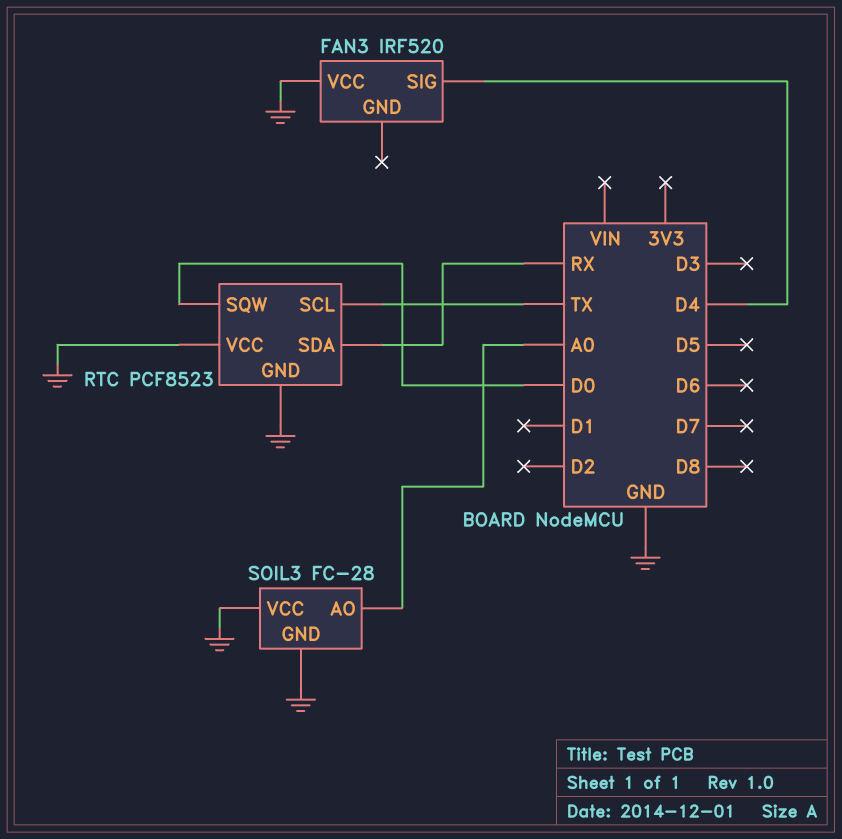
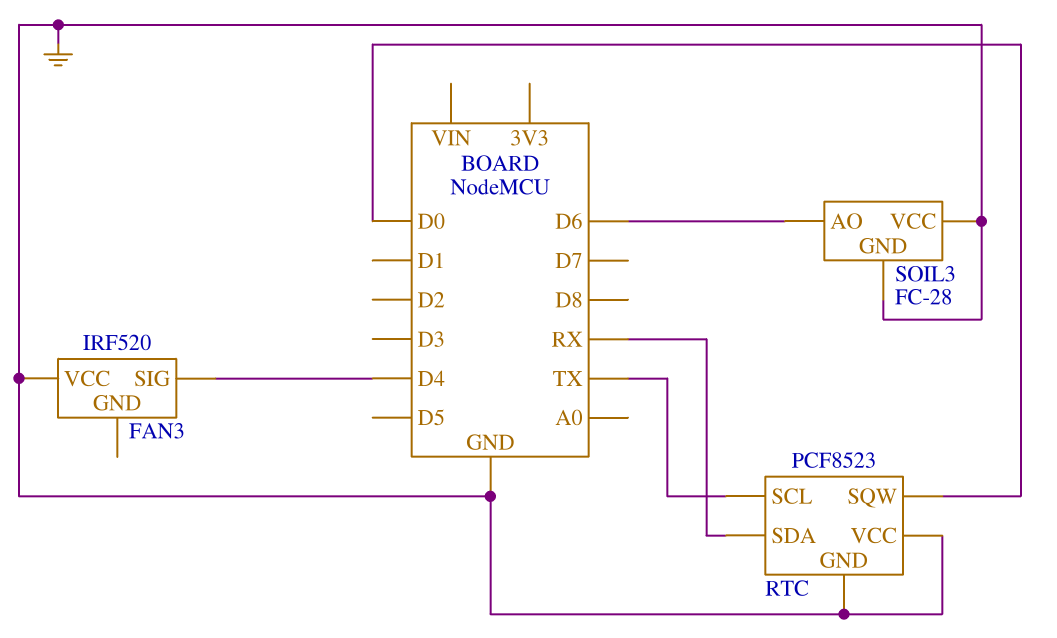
SOIL3 pin AO: A0 -> D6

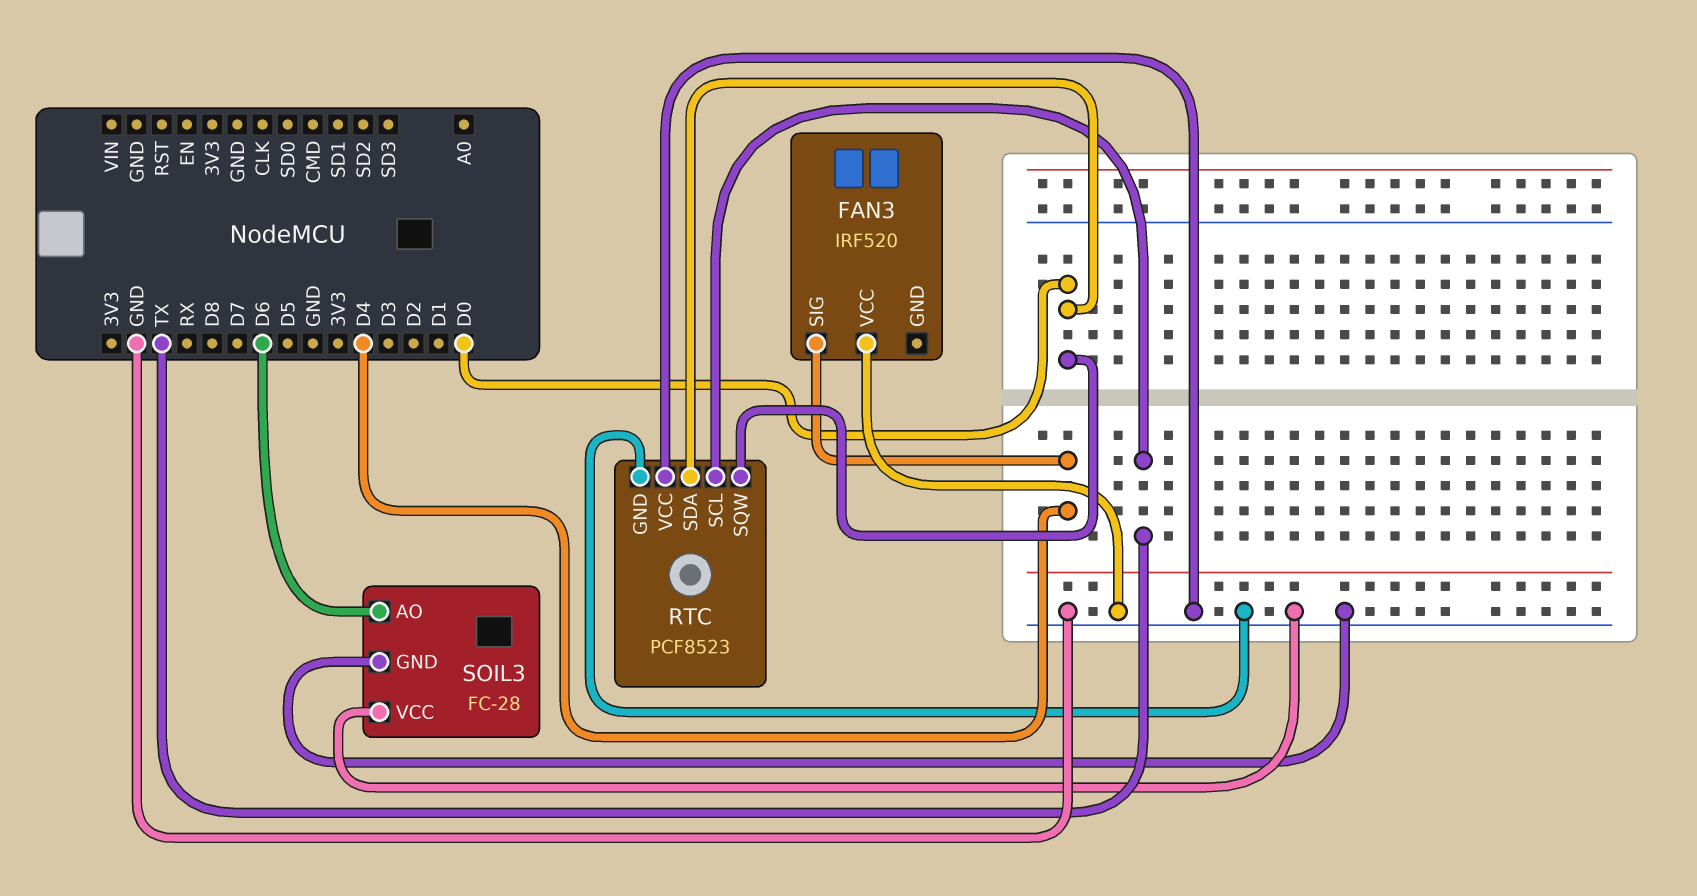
RTC pin SDA: RX -> D0

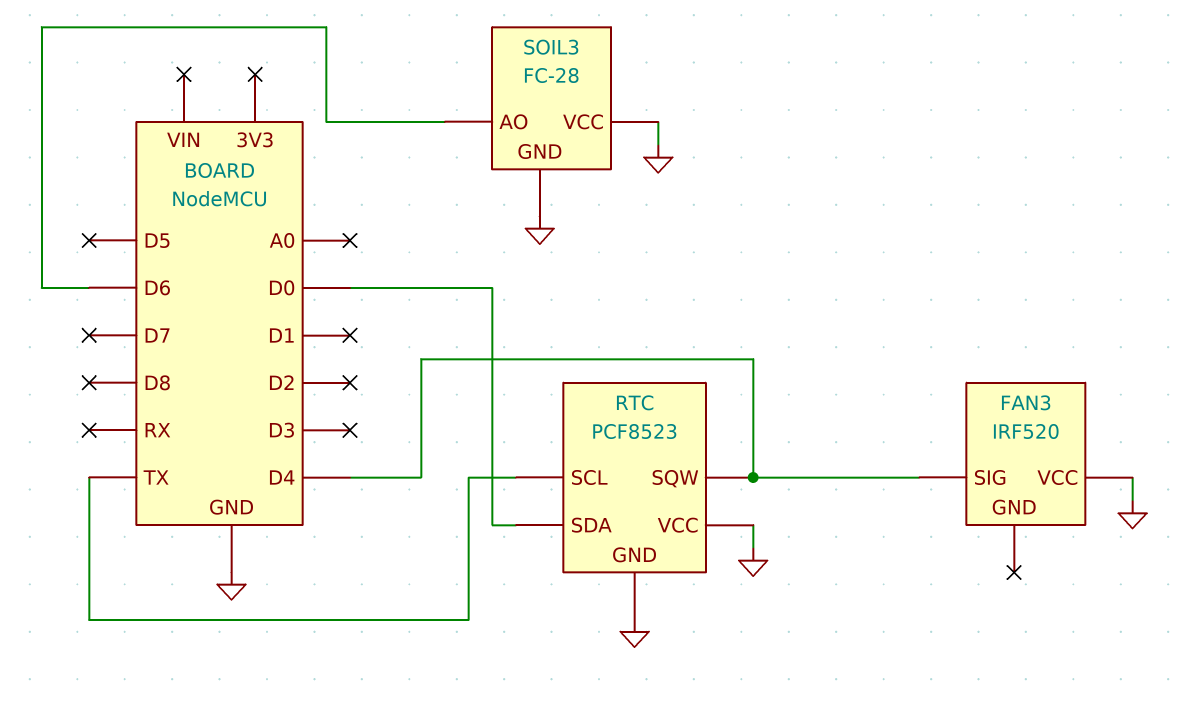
RTC pin SQW: D0 -> D4

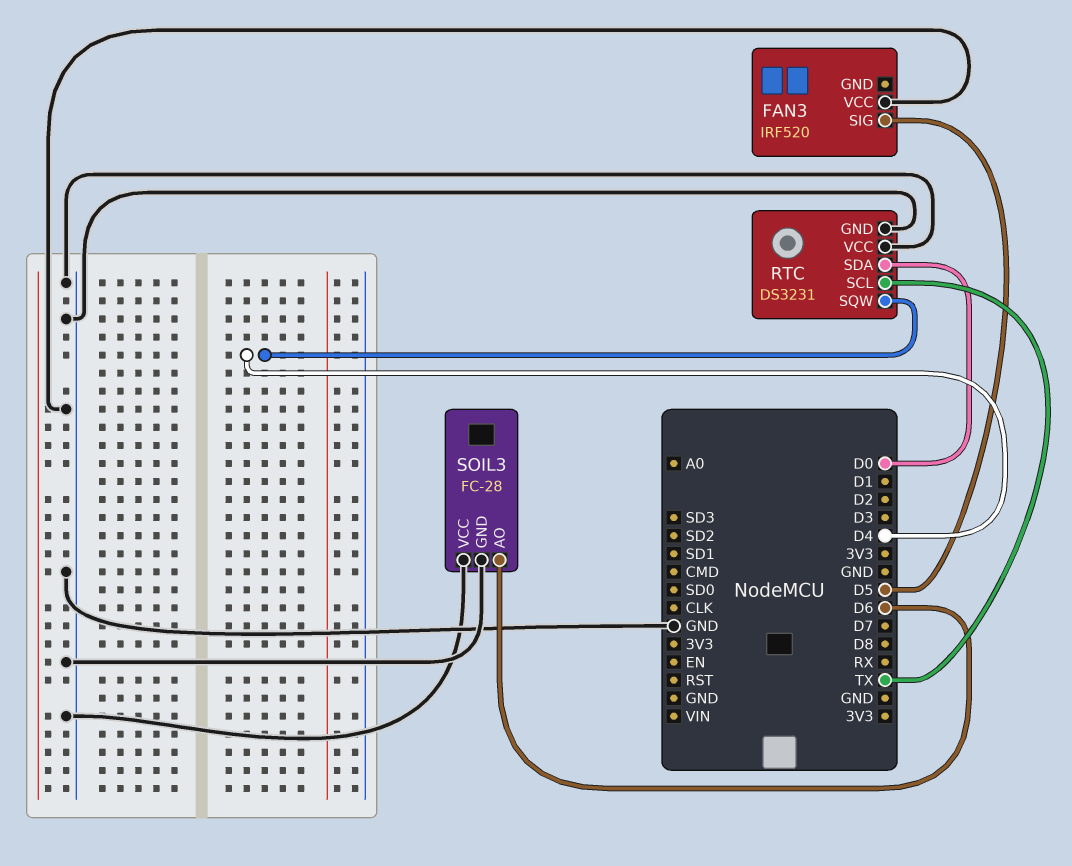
FAN3 pin SIG: D4 -> D5
RTC: PCF8523 -> DS3231

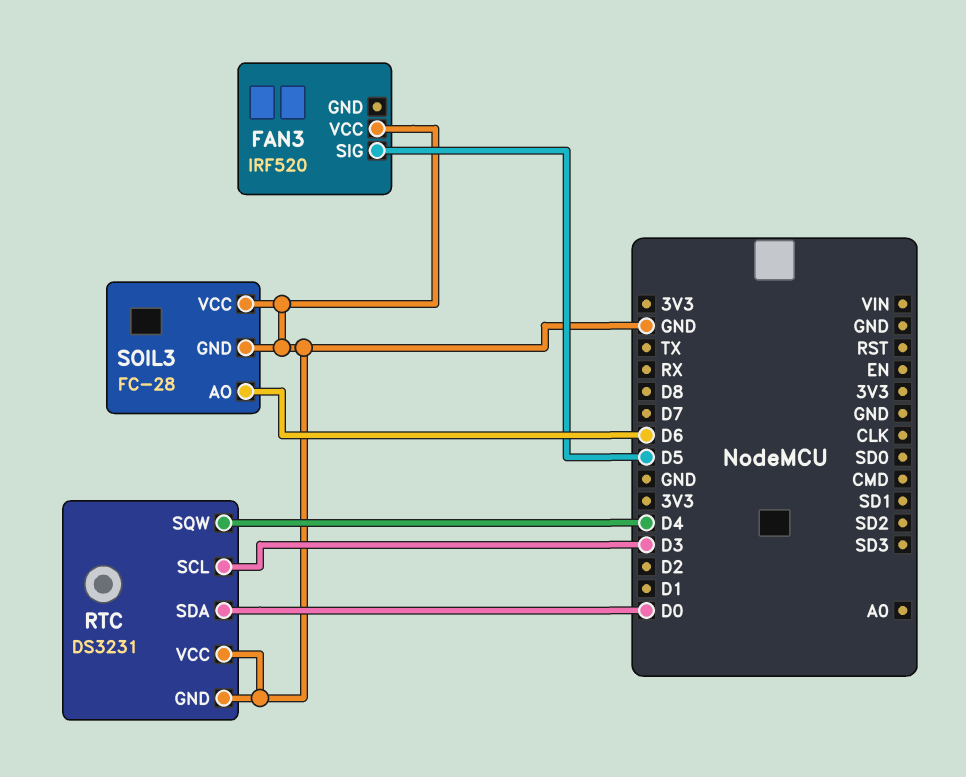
RTC pin SCL: TX -> D3

